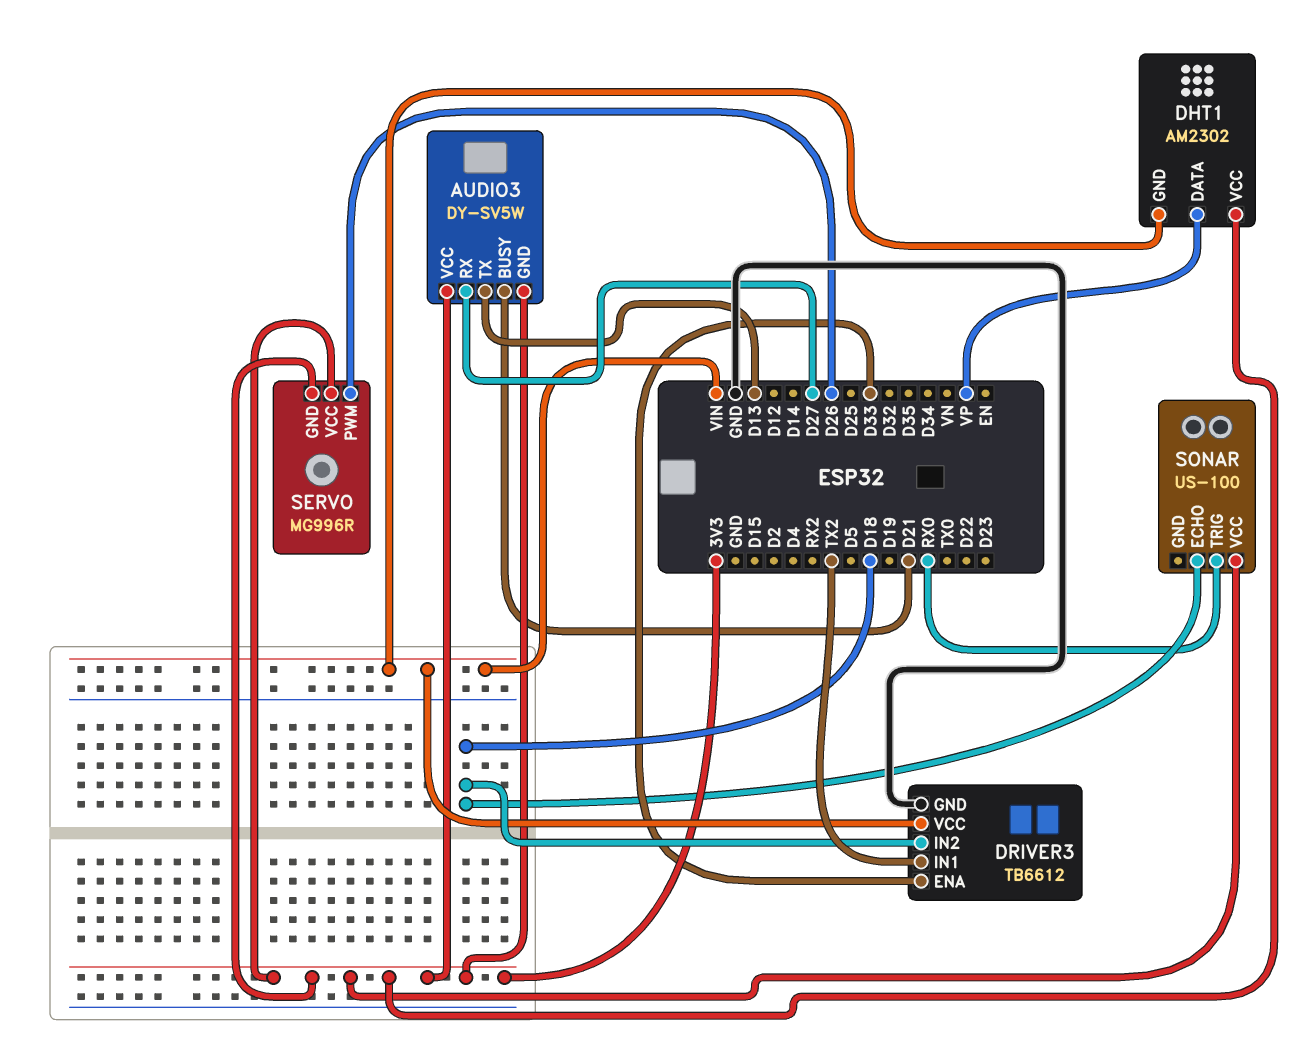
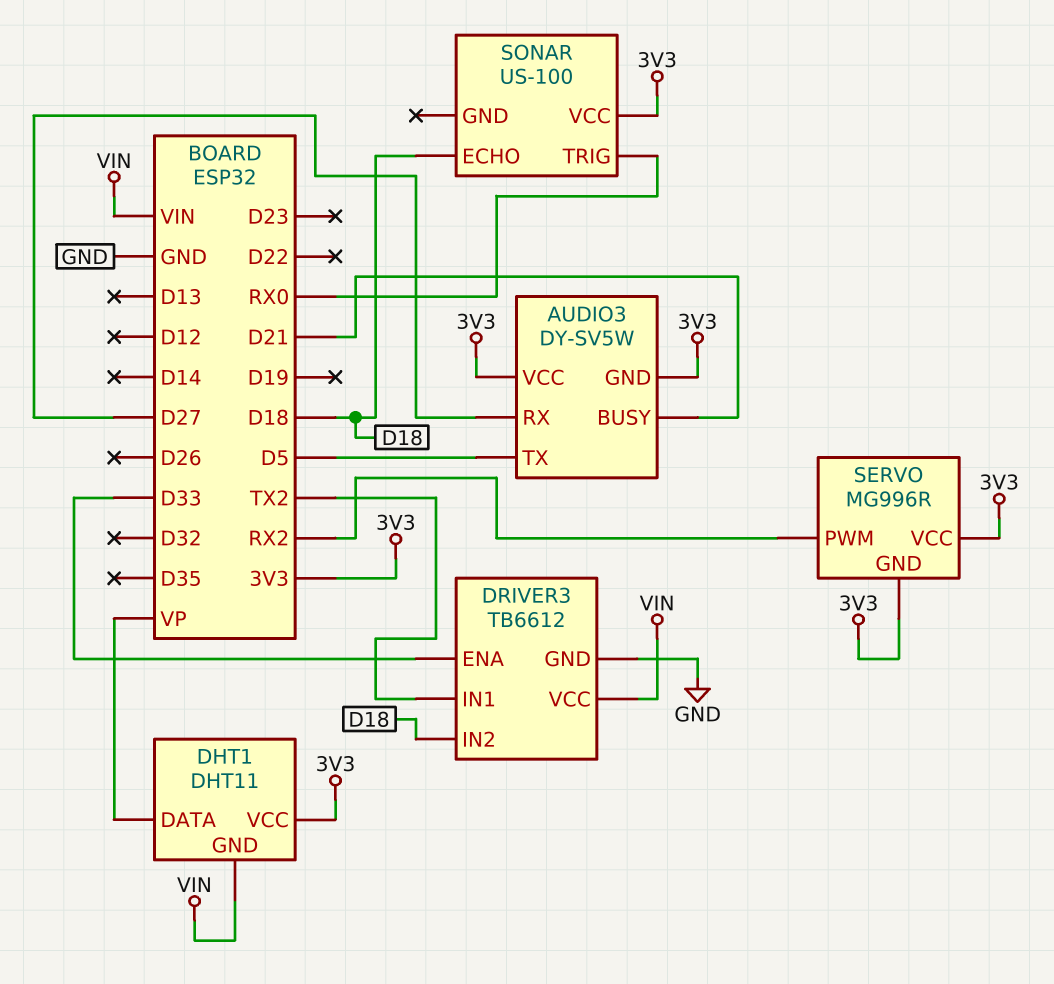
AUDIO3 pin TX: D13 -> D5
DHT1: AM2302 -> DHT11
SERVO pin PWM: D26 -> RX2

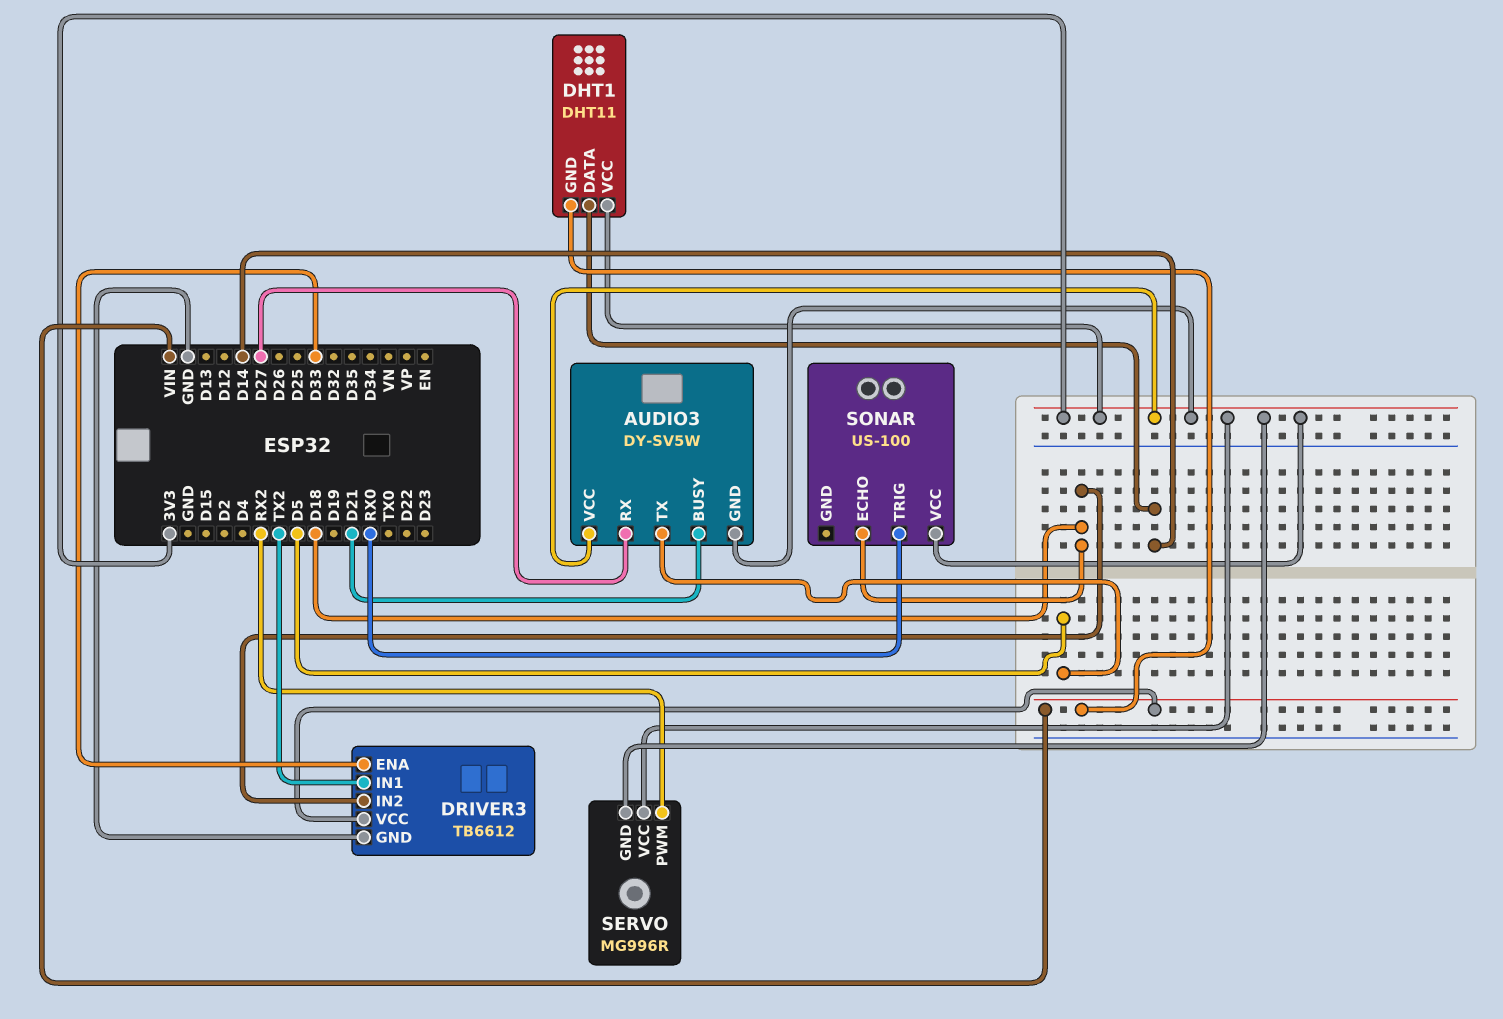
DHT1 pin DATA: VP -> D14

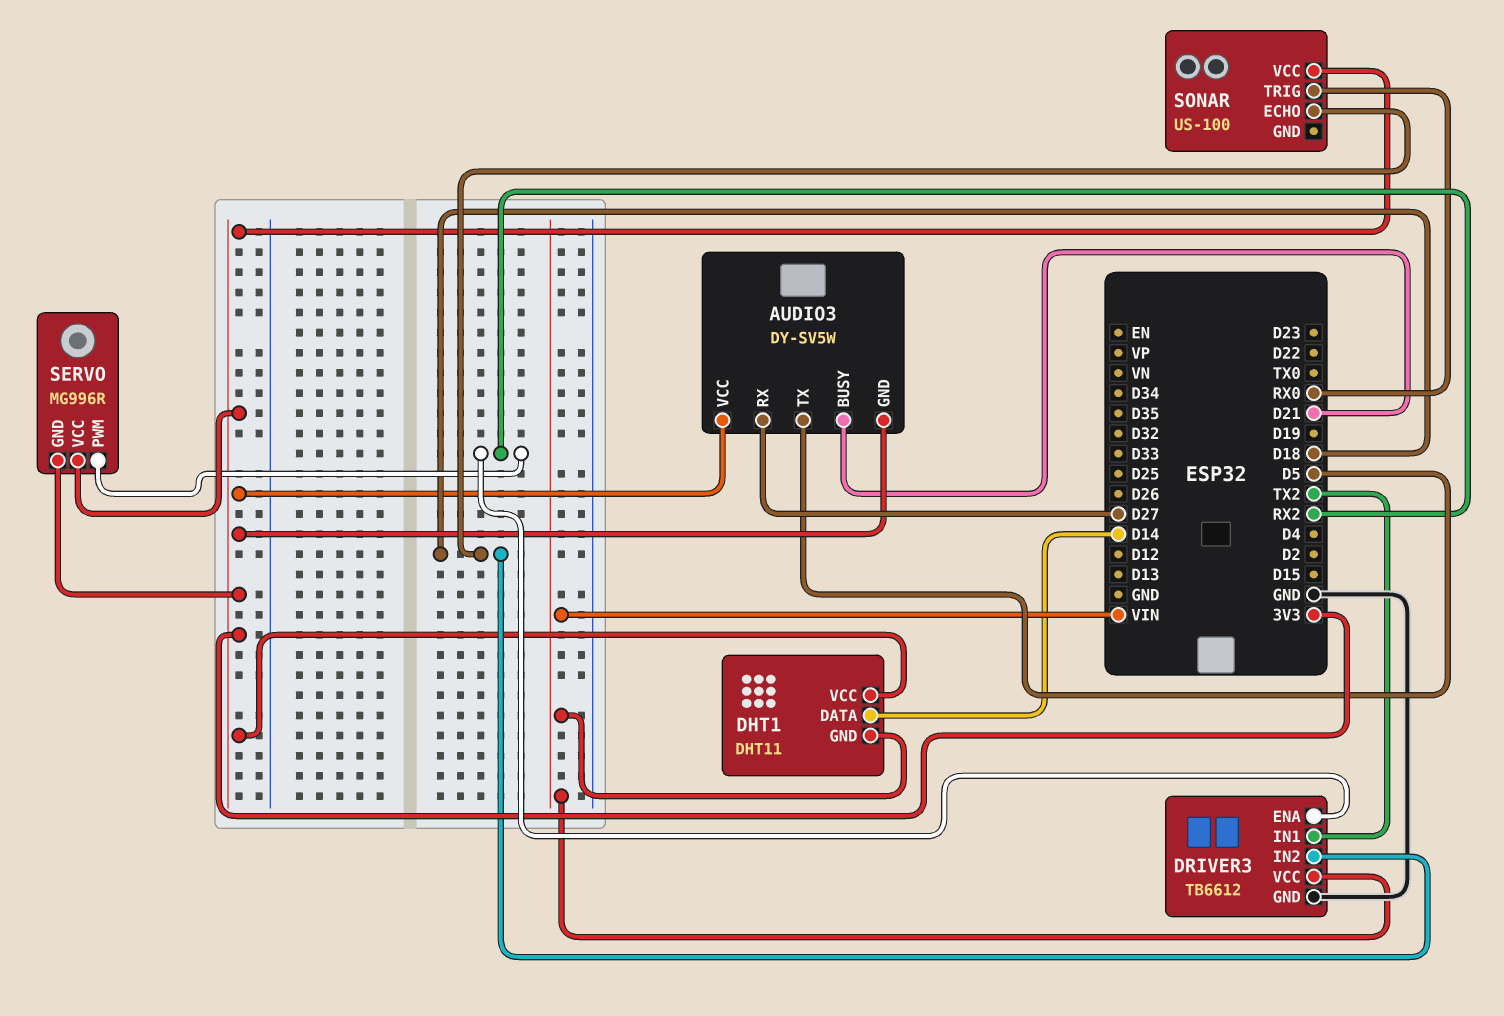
DRIVER3 pin ENA: D33 -> RX2

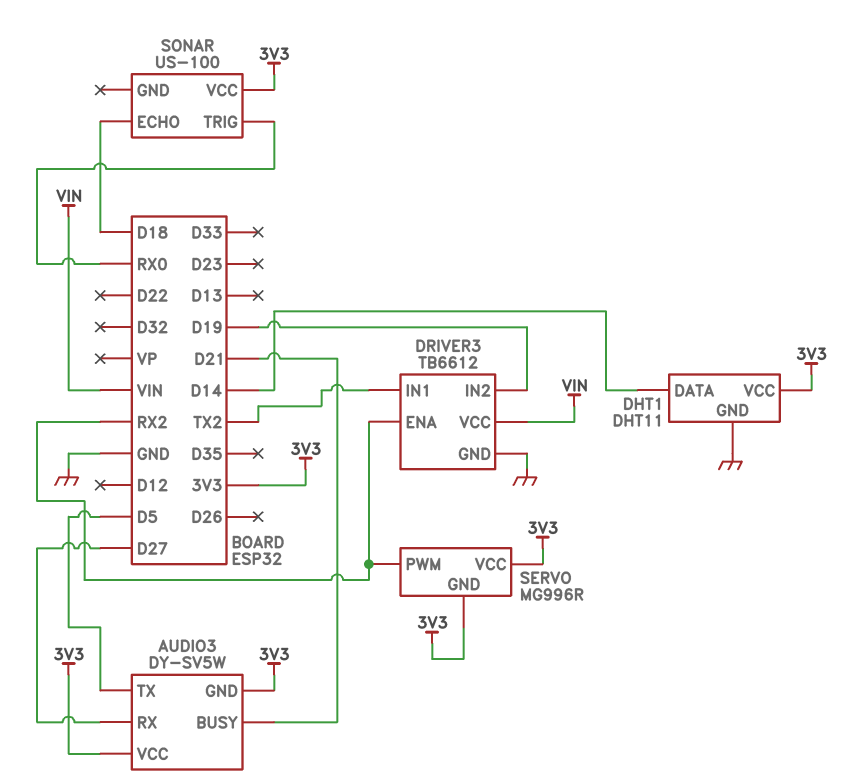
DHT1 pin GND: VIN -> GND
DRIVER3 pin IN2: D18 -> D19

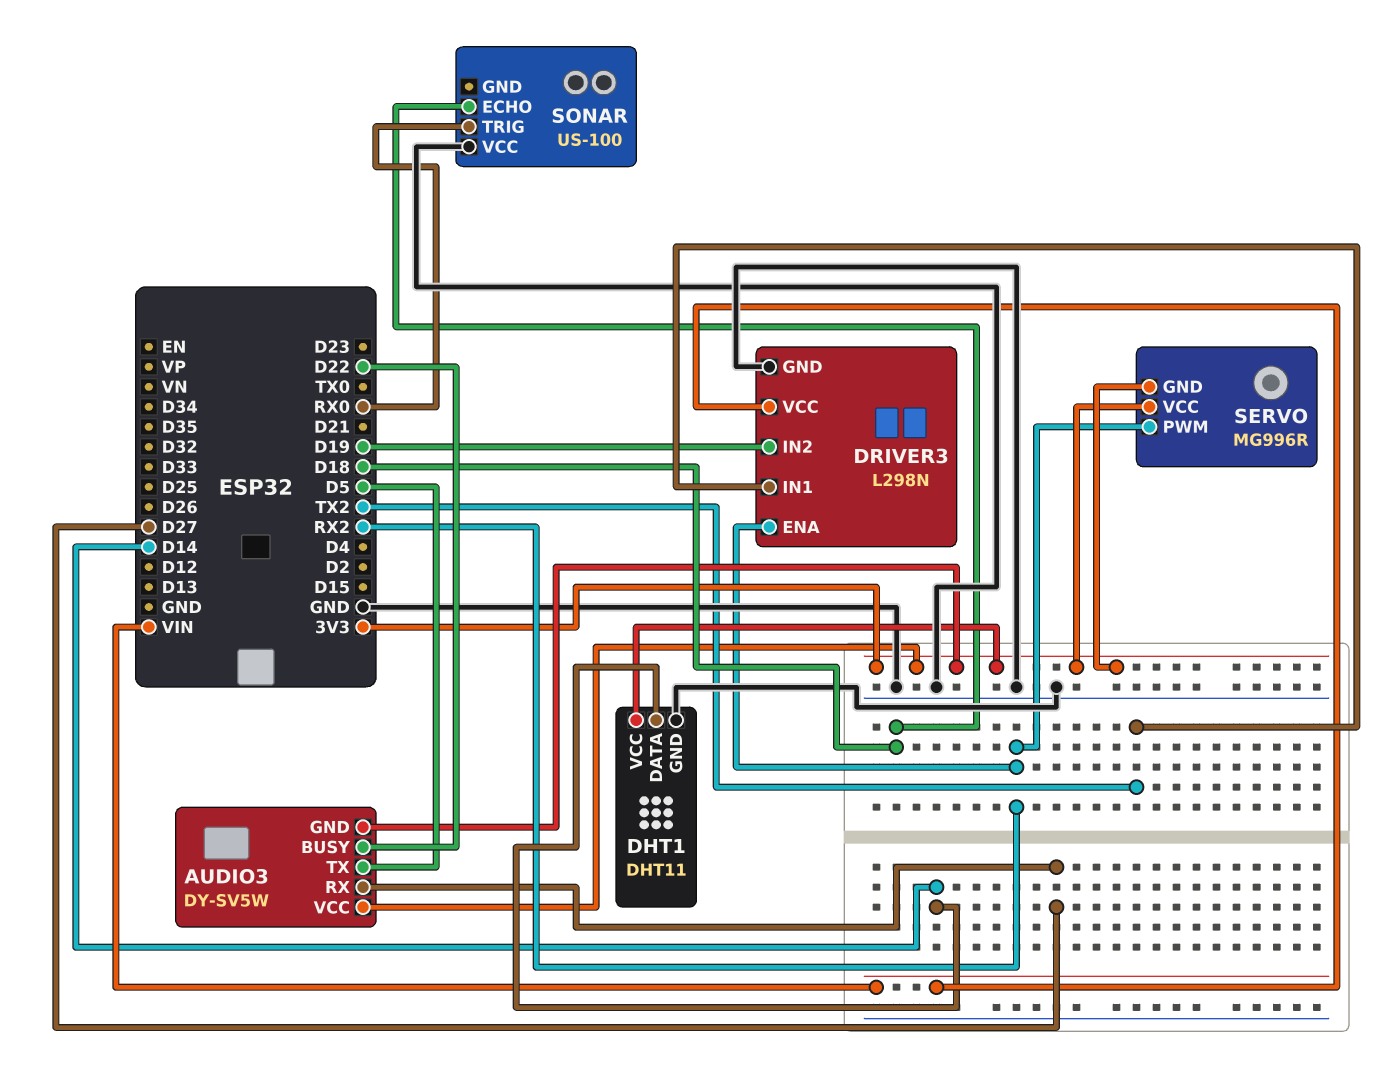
AUDIO3 pin BUSY: D21 -> D22
DRIVER3: TB6612 -> L298N
SONAR pin VCC: 3V3 -> GND

